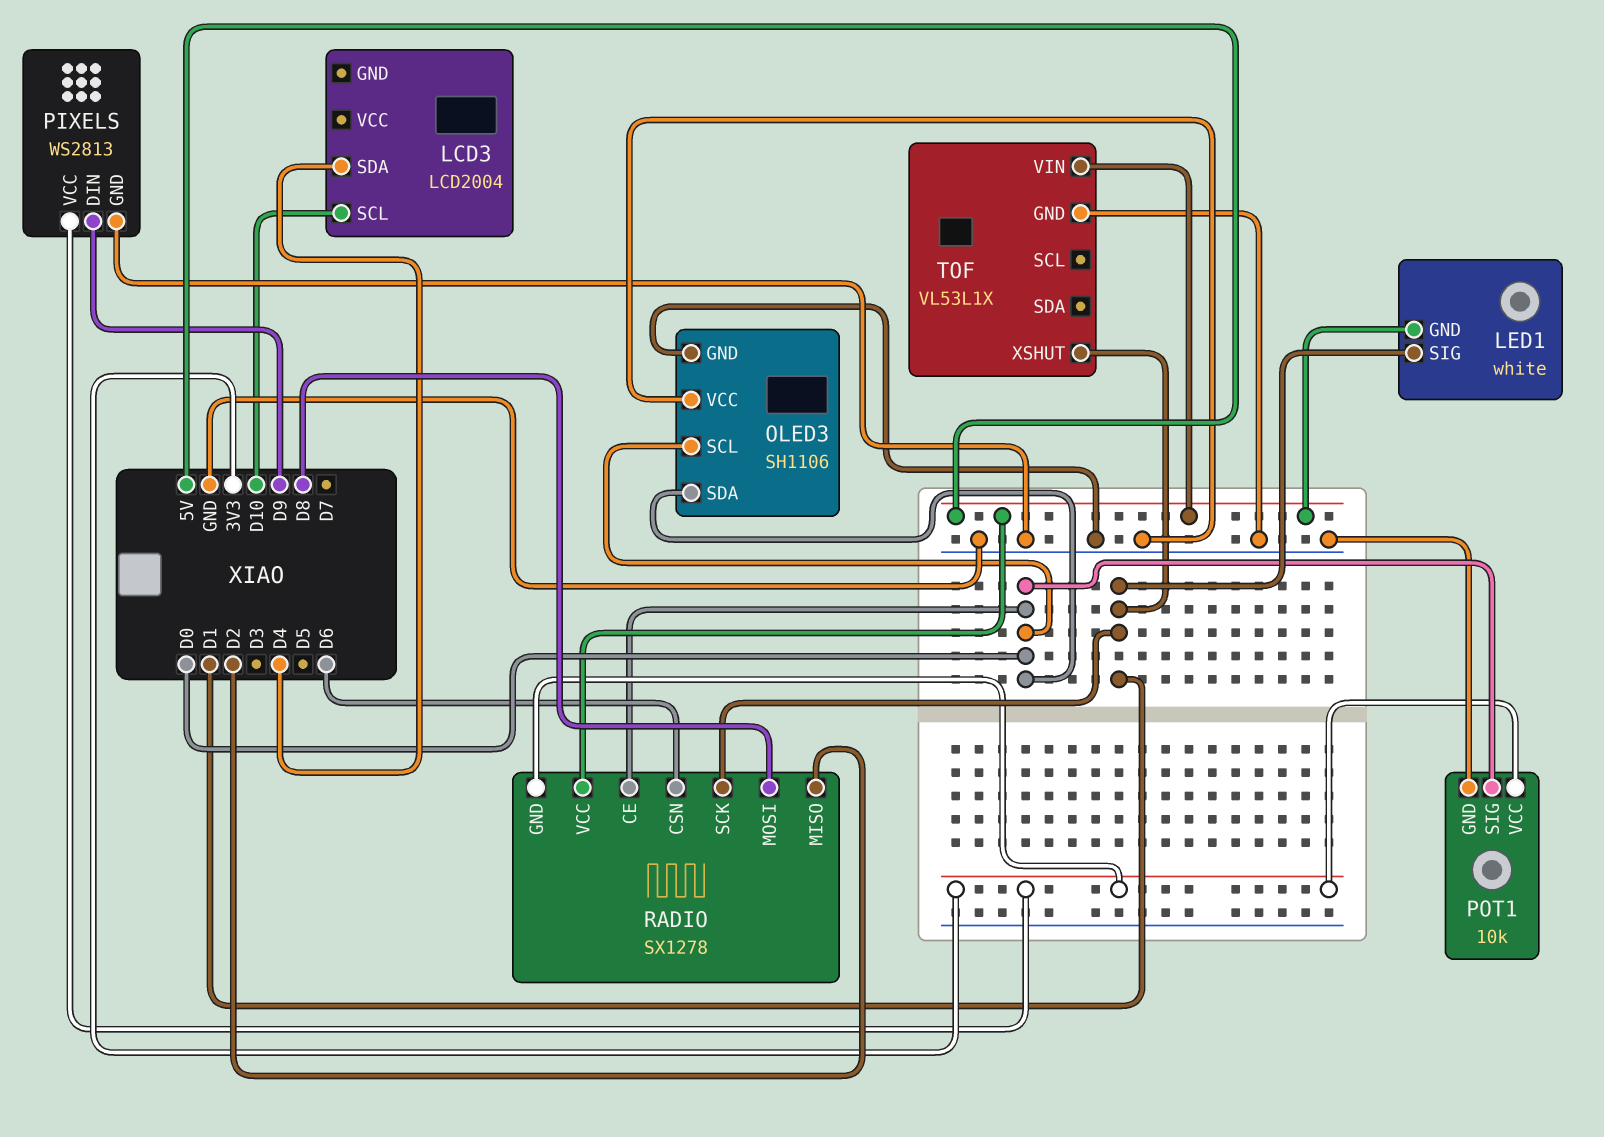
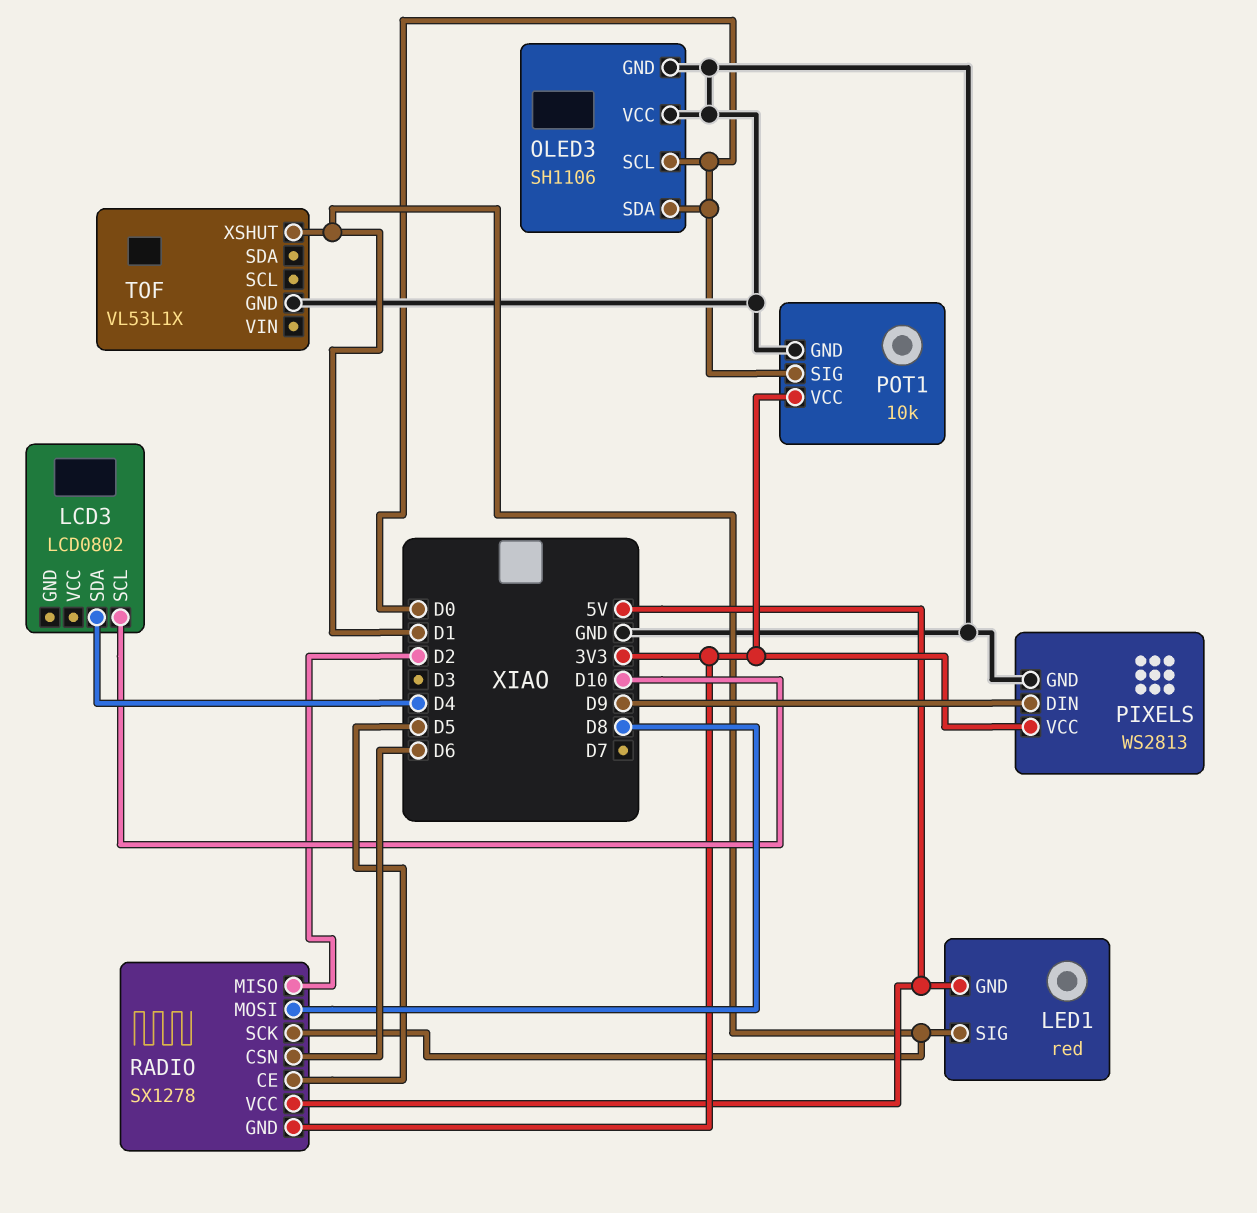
LCD3: LCD2004 -> LCD0802
LED1: white -> red
RADIO pin CE: D0 -> D5
TOF pin VIN: 5V -> none

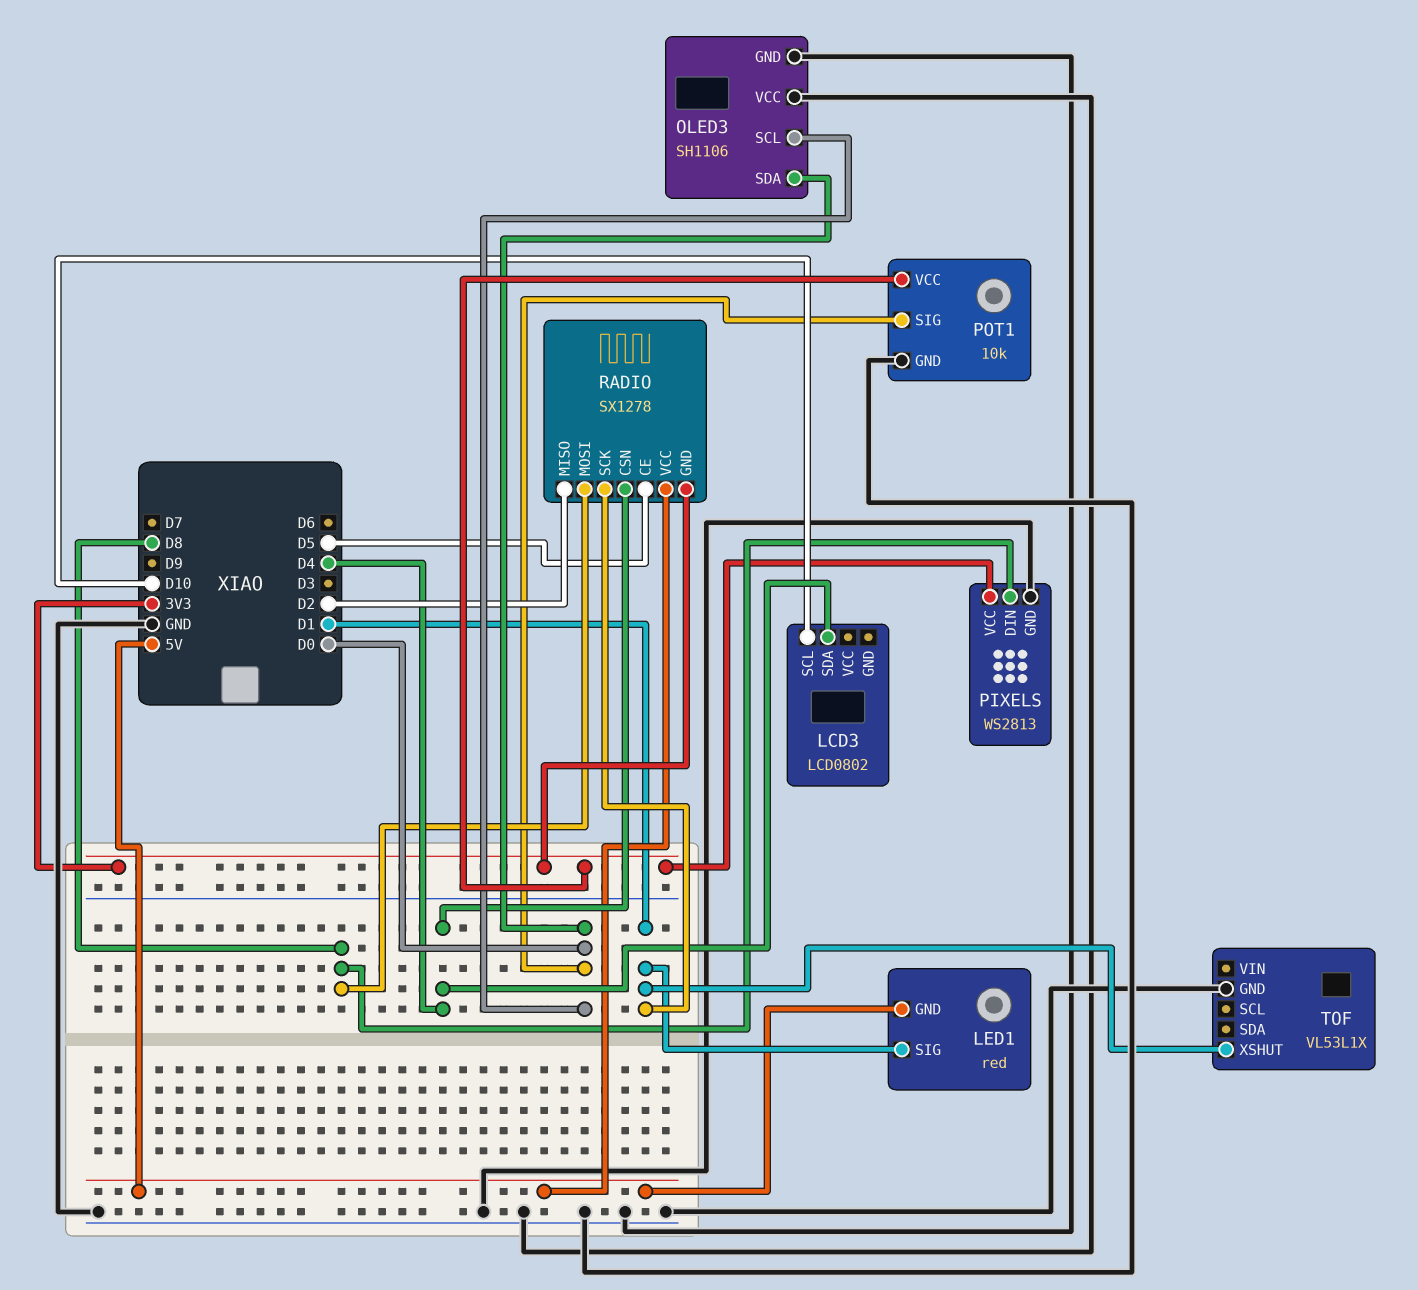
PIXELS pin DIN: D9 -> D8
RADIO pin CSN: D6 -> D4

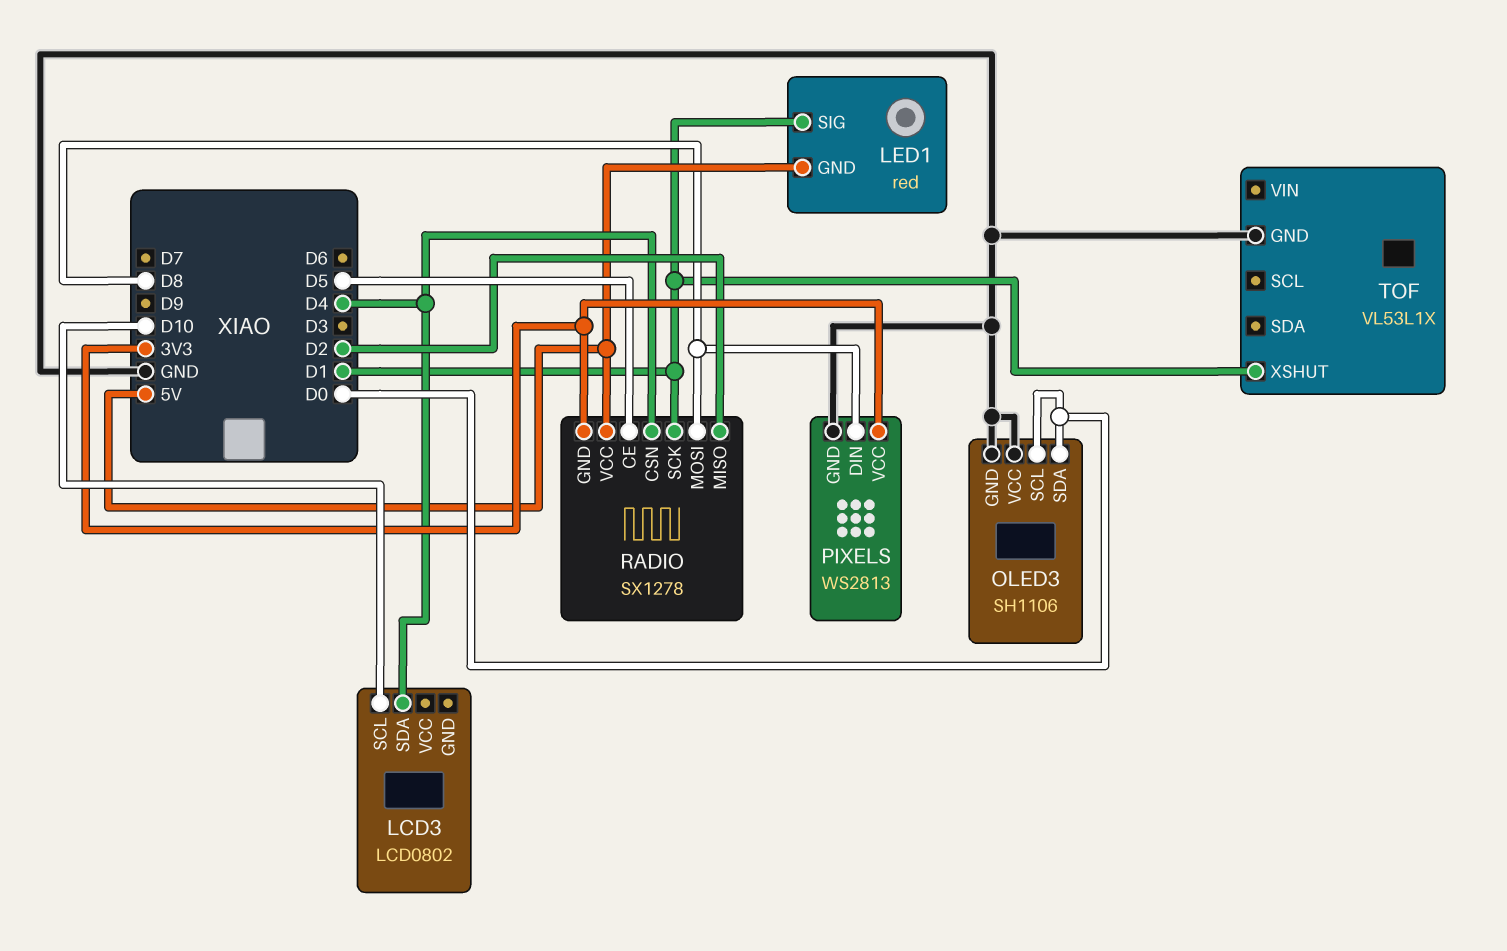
POT1: 10k -> none
POT1 pin GND: GND -> none
POT1 pin SIG: D0 -> none
POT1 pin VCC: 3V3 -> none

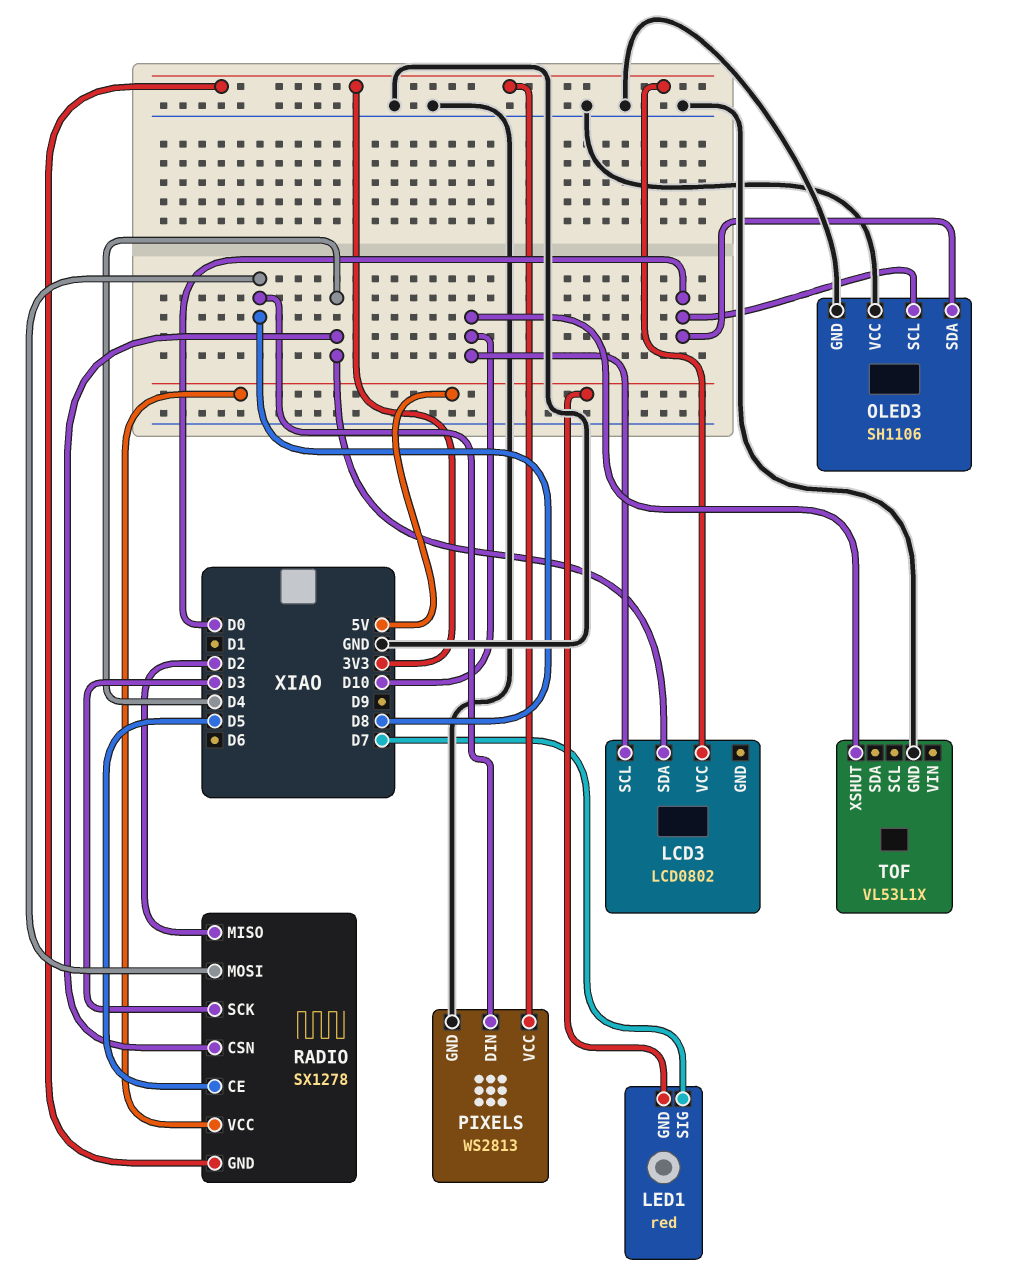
LCD3 pin VCC: none -> 3V3
LED1 pin SIG: D1 -> D7
RADIO pin SCK: D1 -> D3
TOF pin XSHUT: D1 -> D10

